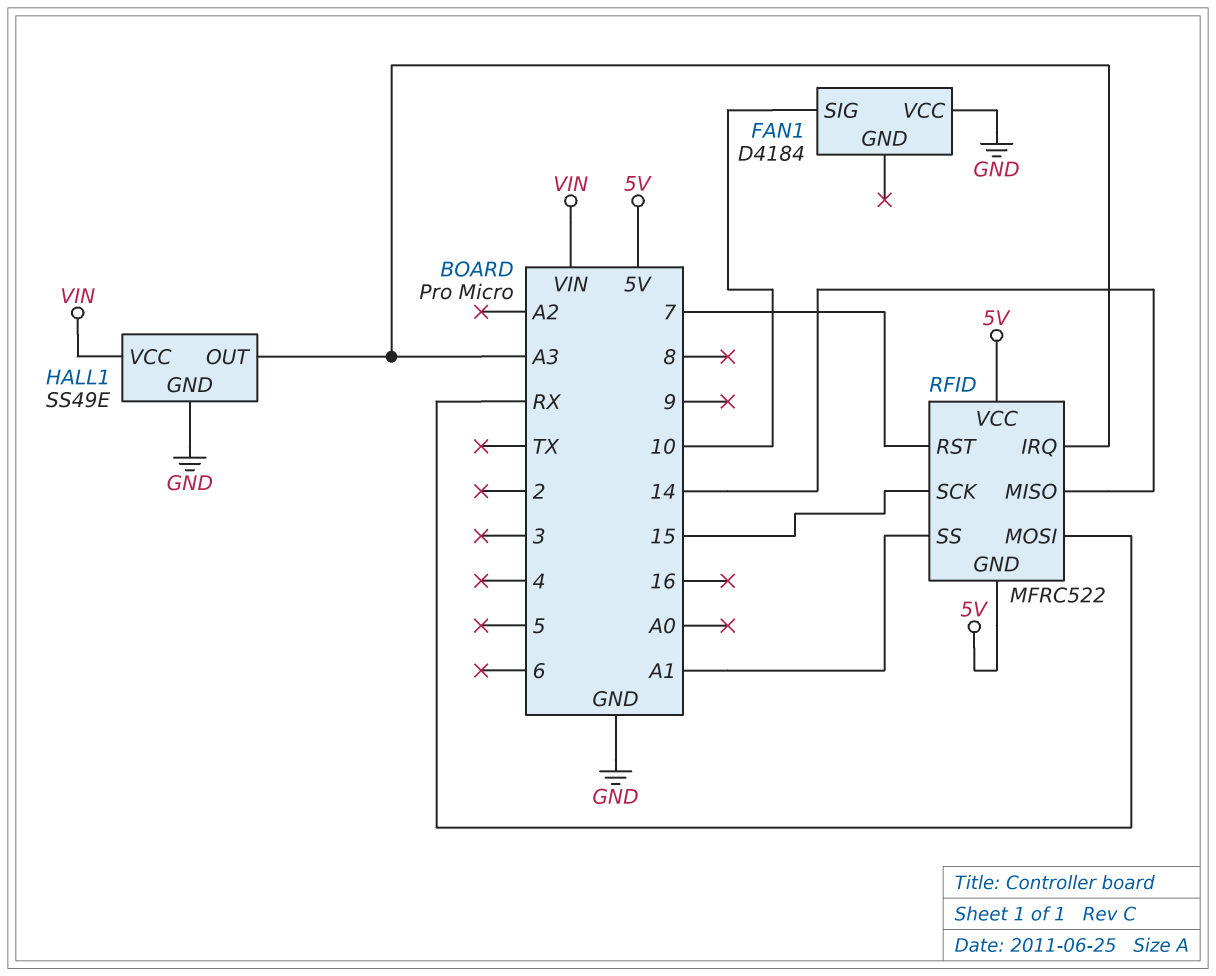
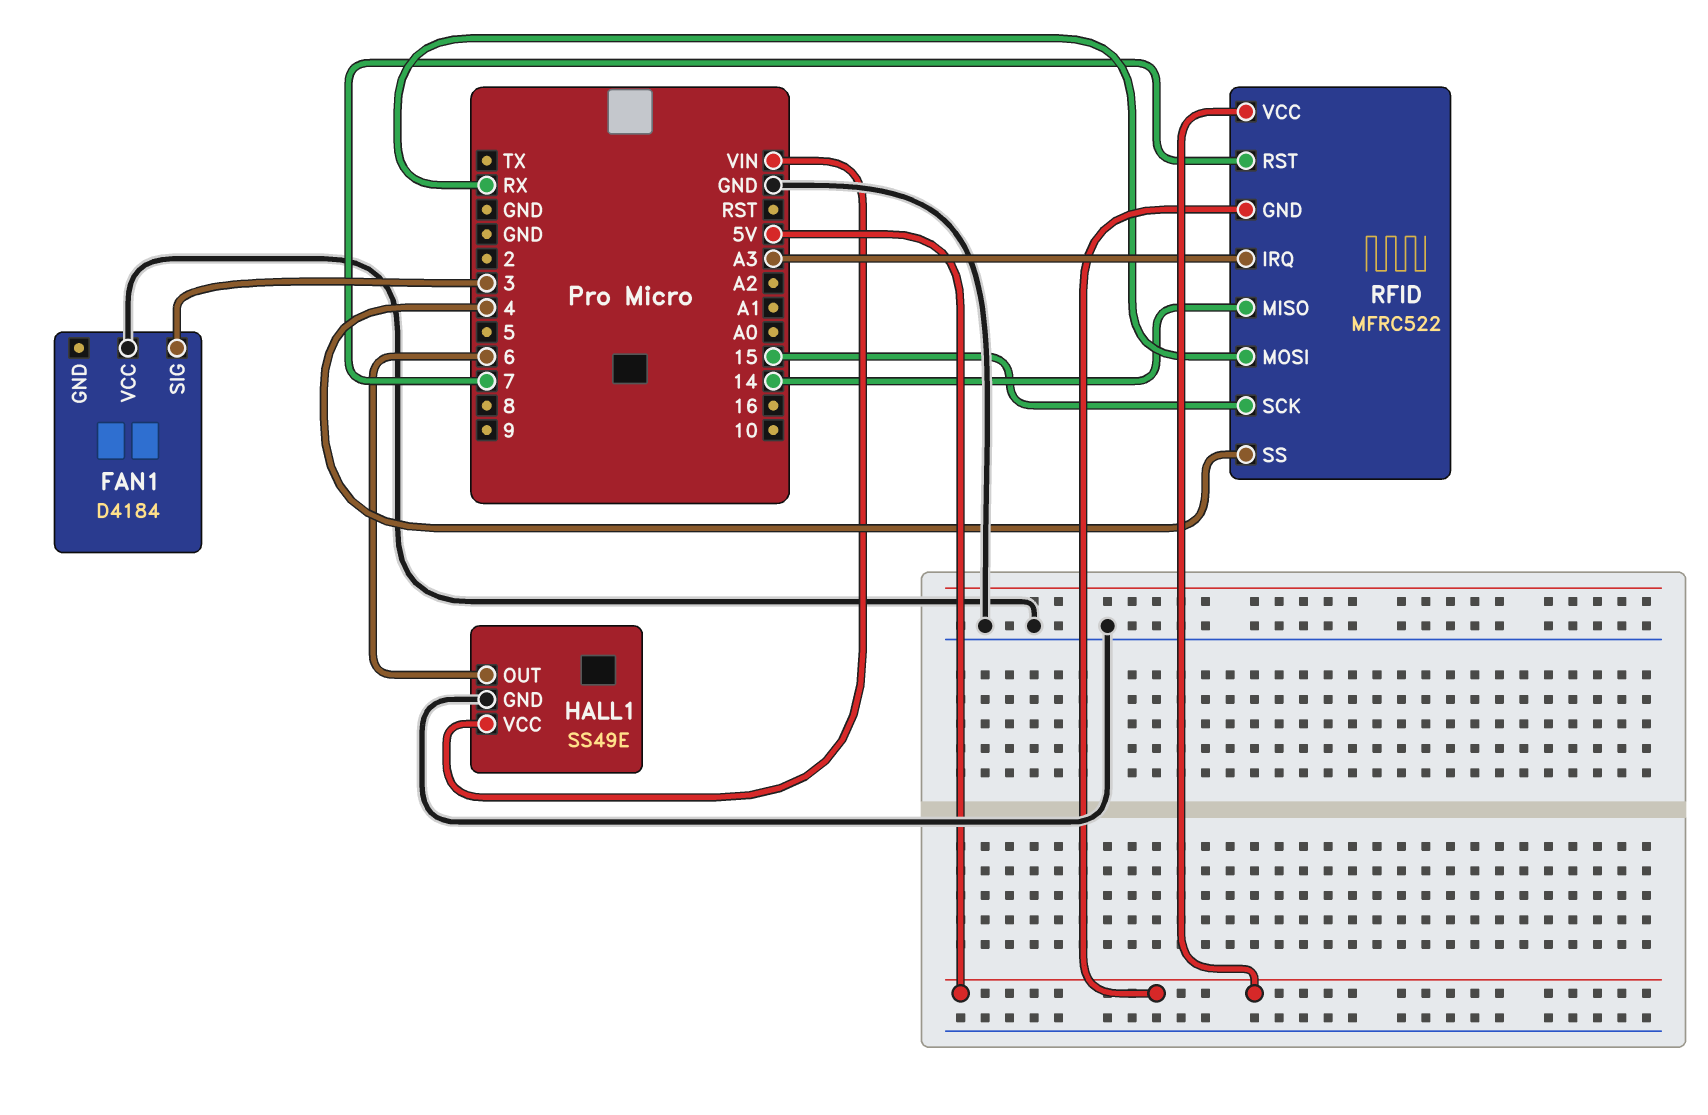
FAN1 pin SIG: 10 -> 3
HALL1 pin OUT: A3 -> 6
RFID pin SS: A1 -> 4

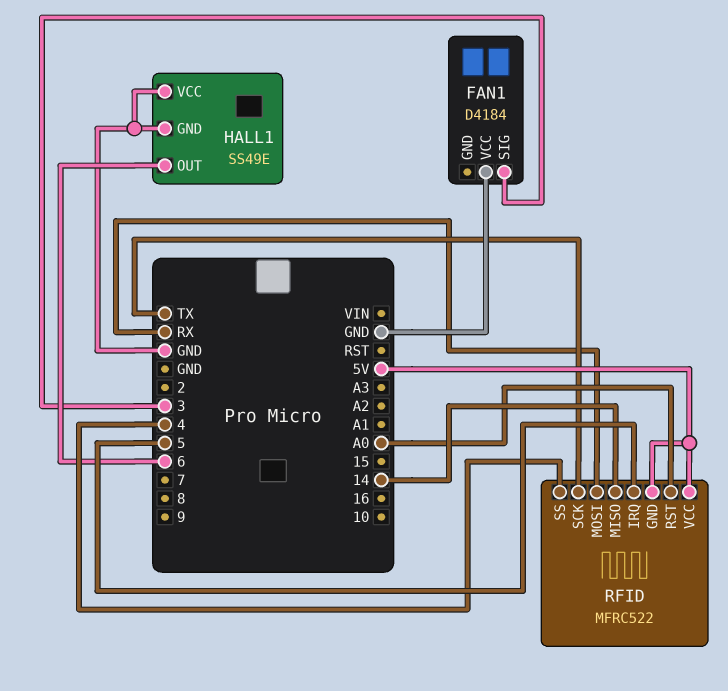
HALL1 pin VCC: VIN -> GND
RFID pin IRQ: A3 -> 5
RFID pin RST: 7 -> A0
RFID pin SCK: 15 -> TX

